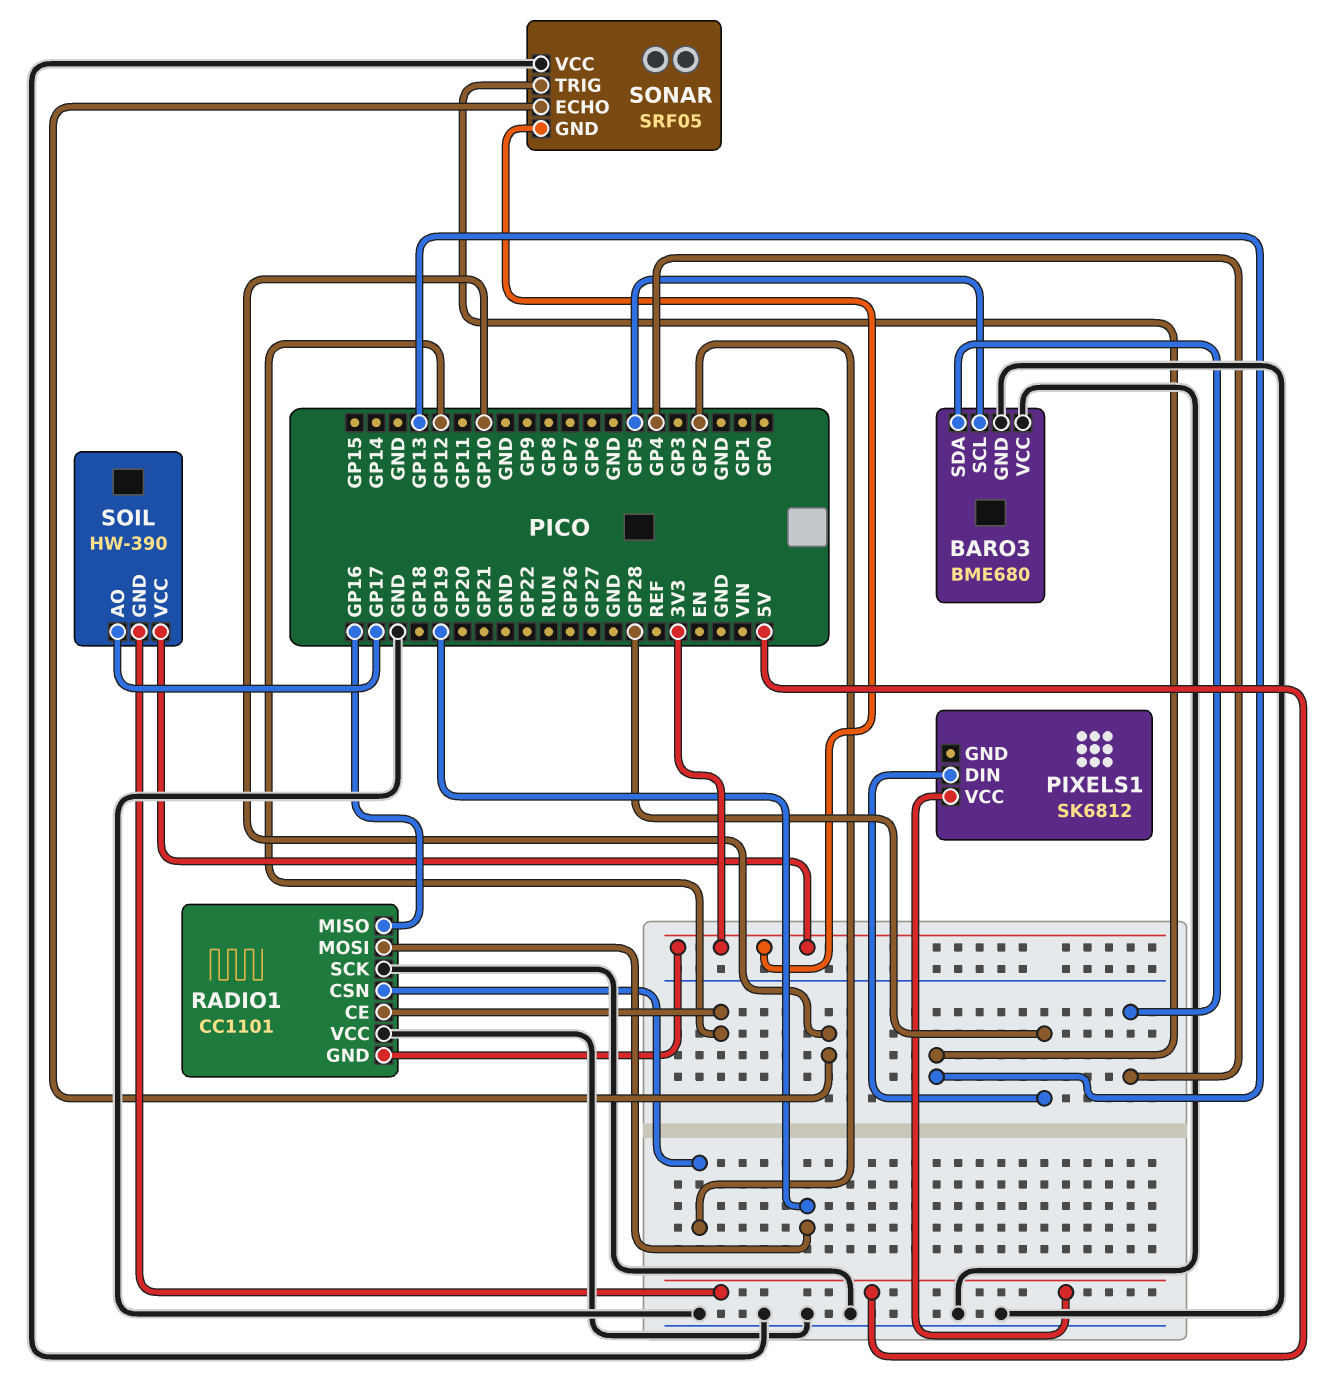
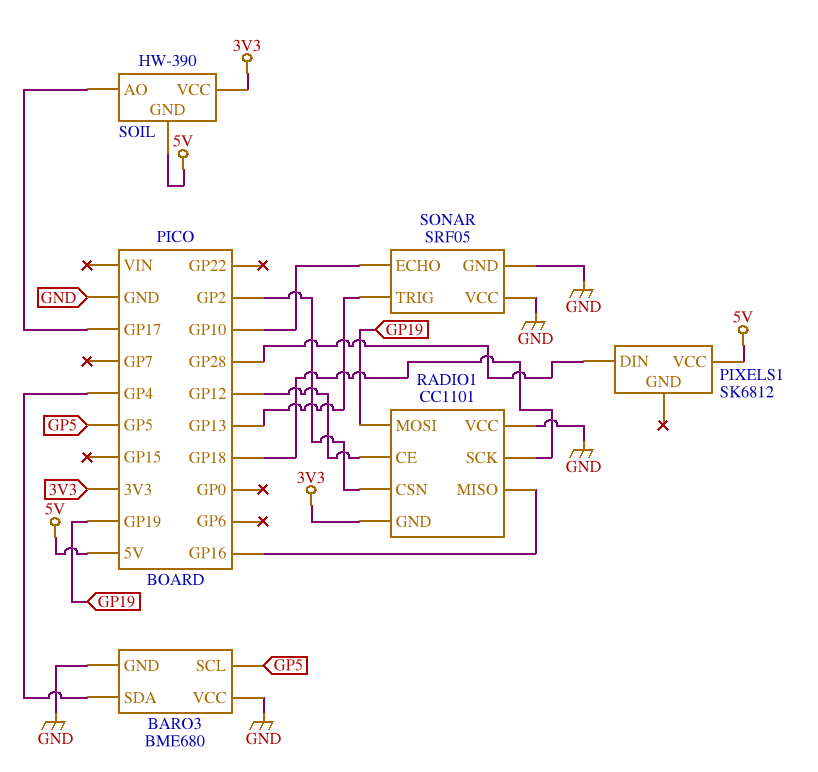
RADIO1 pin SCK: GND -> GP18
SONAR pin GND: 3V3 -> GND

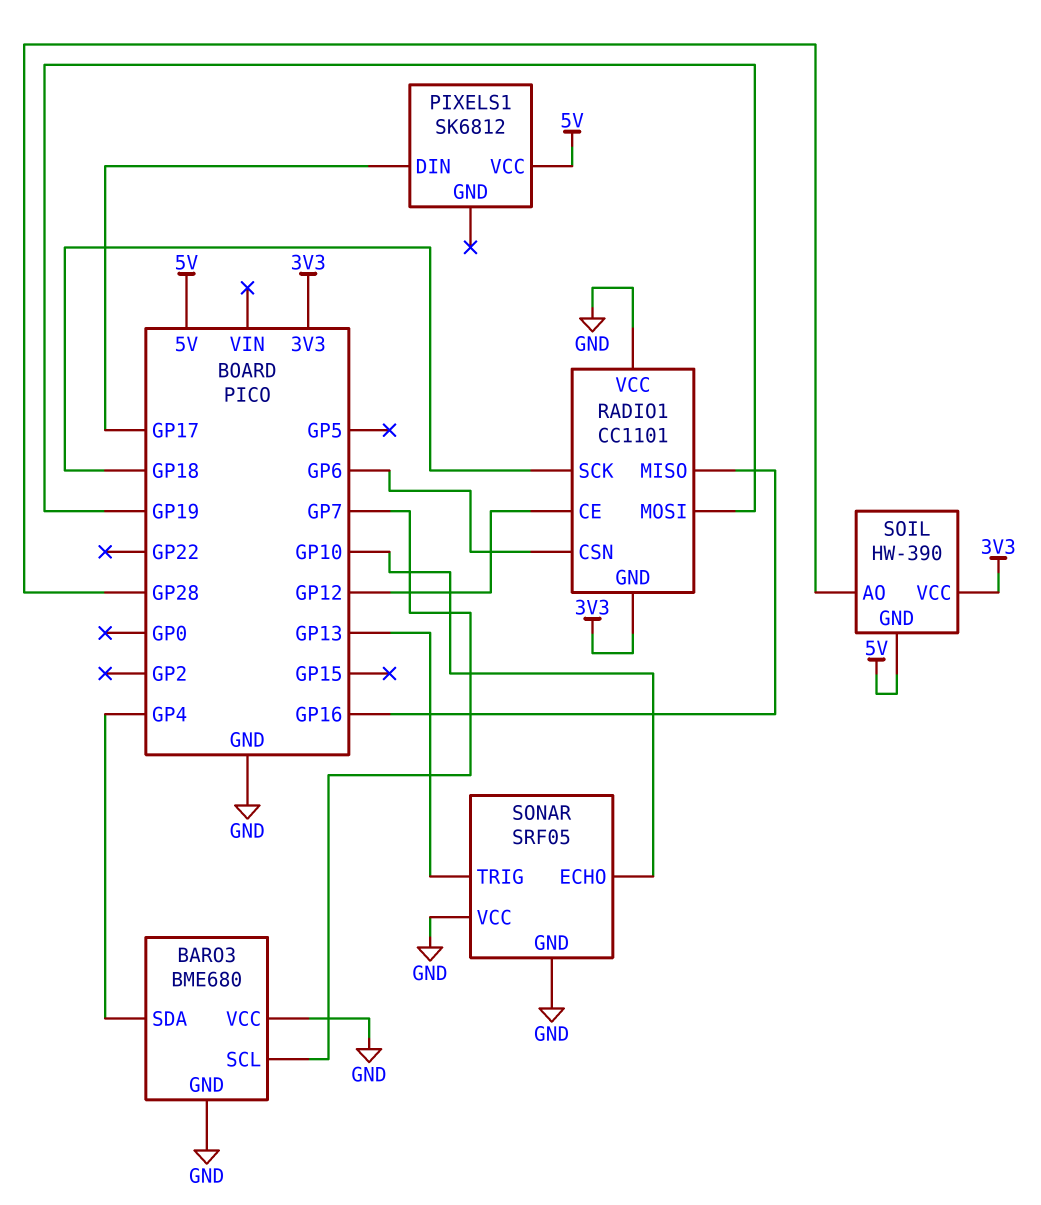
BARO3 pin SCL: GP5 -> GP7
PIXELS1 pin DIN: GP28 -> GP17
RADIO1 pin CSN: GP2 -> GP6
SOIL pin AO: GP17 -> GP28

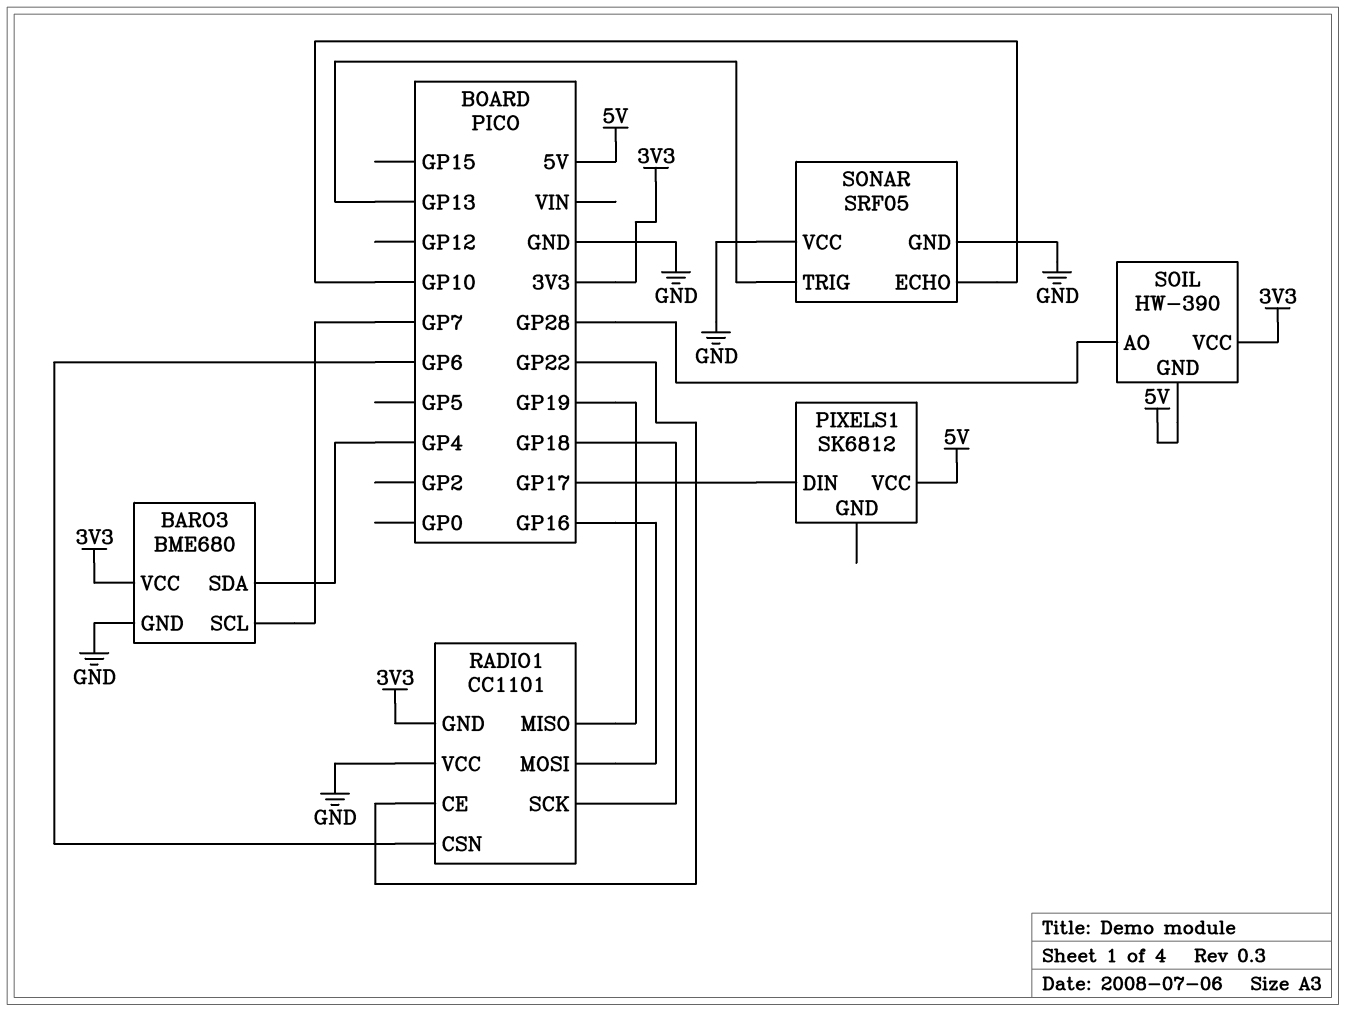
BARO3 pin VCC: GND -> 3V3
RADIO1 pin CE: GP12 -> GP22
RADIO1 pin MISO: GP16 -> GP19
RADIO1 pin MOSI: GP19 -> GP16

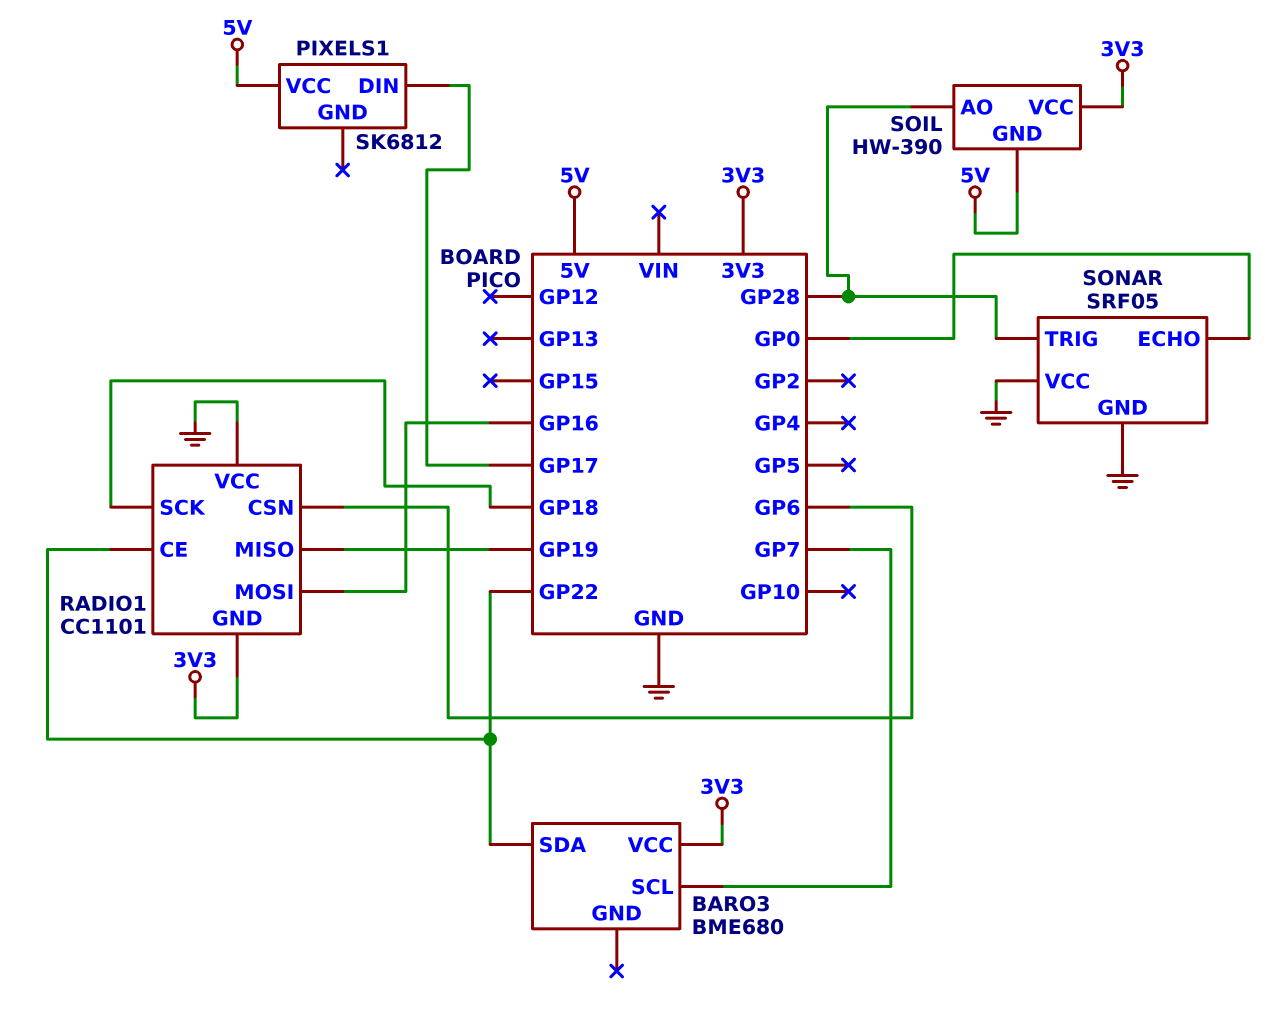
BARO3 pin GND: GND -> none
BARO3 pin SDA: GP4 -> GP22
SONAR pin ECHO: GP10 -> GP0
SONAR pin TRIG: GP13 -> GP28

